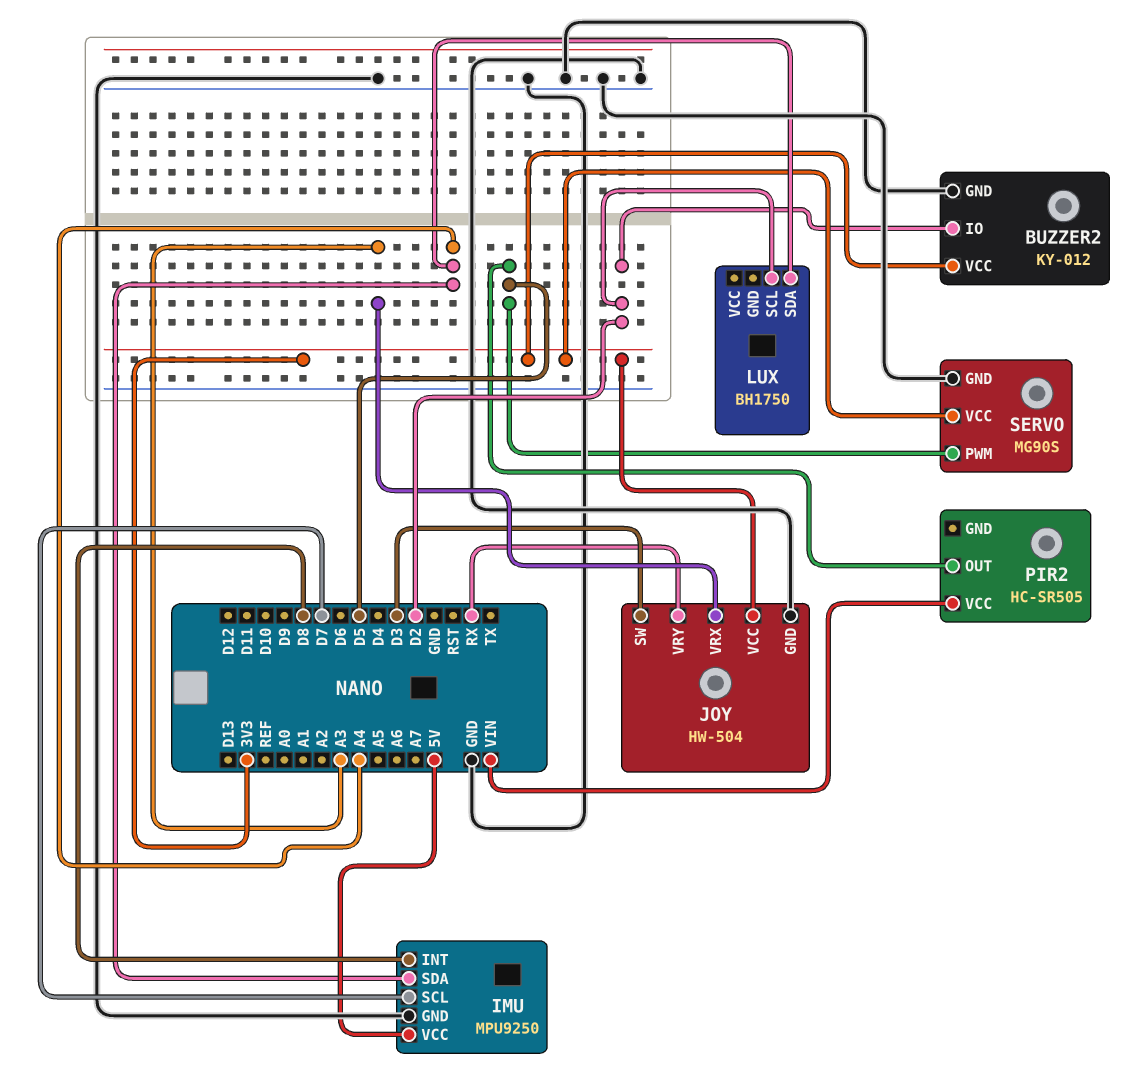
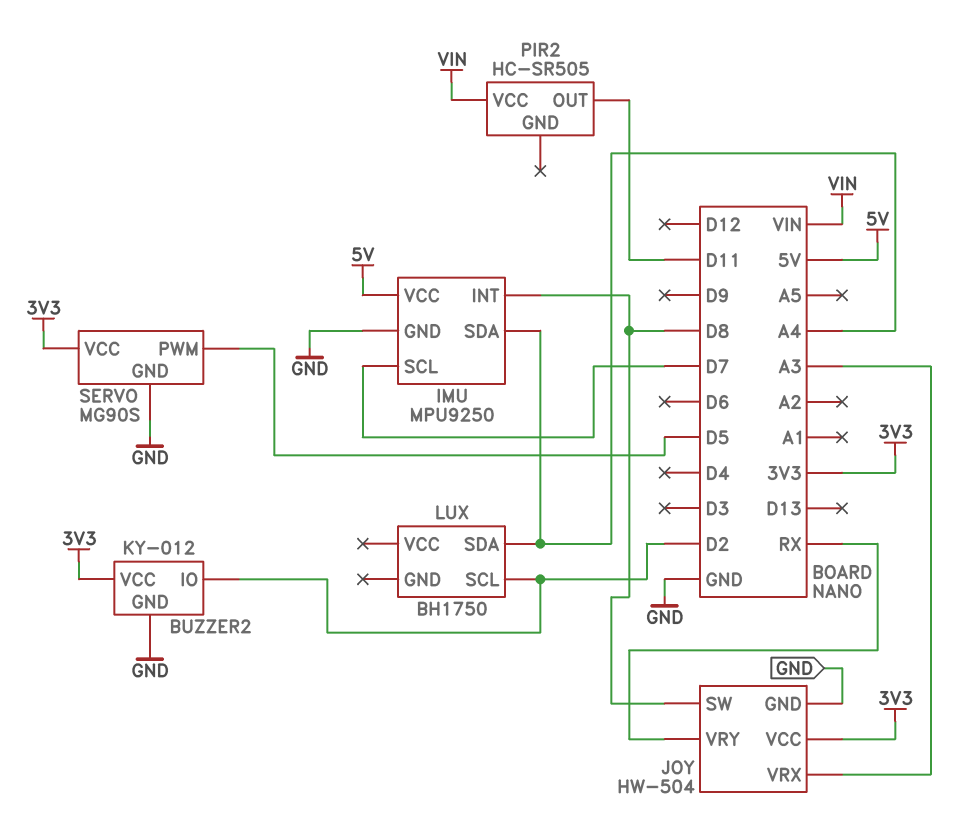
JOY pin SW: D3 -> D8
PIR2 pin OUT: D5 -> D11

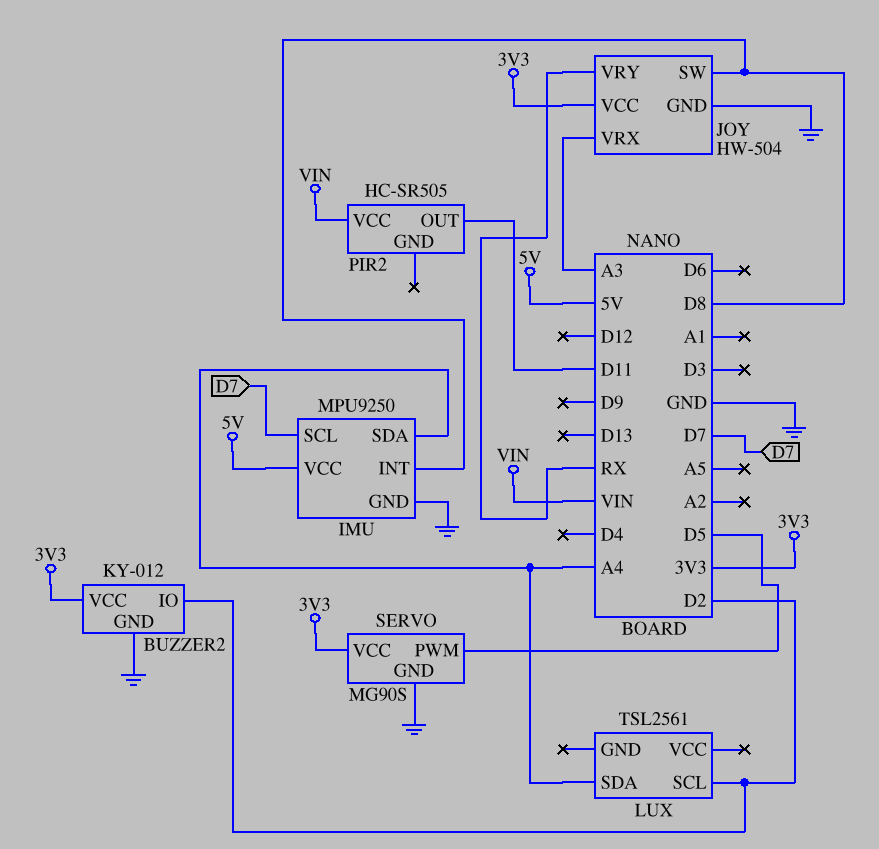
LUX: BH1750 -> TSL2561

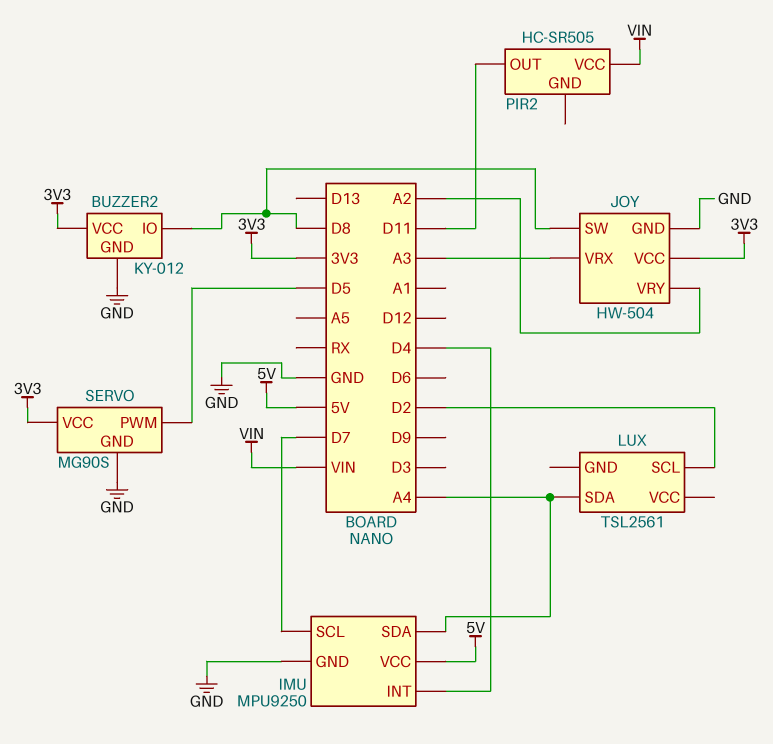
BUZZER2 pin IO: D2 -> D8
IMU pin INT: D8 -> D4
JOY pin VRY: RX -> A2

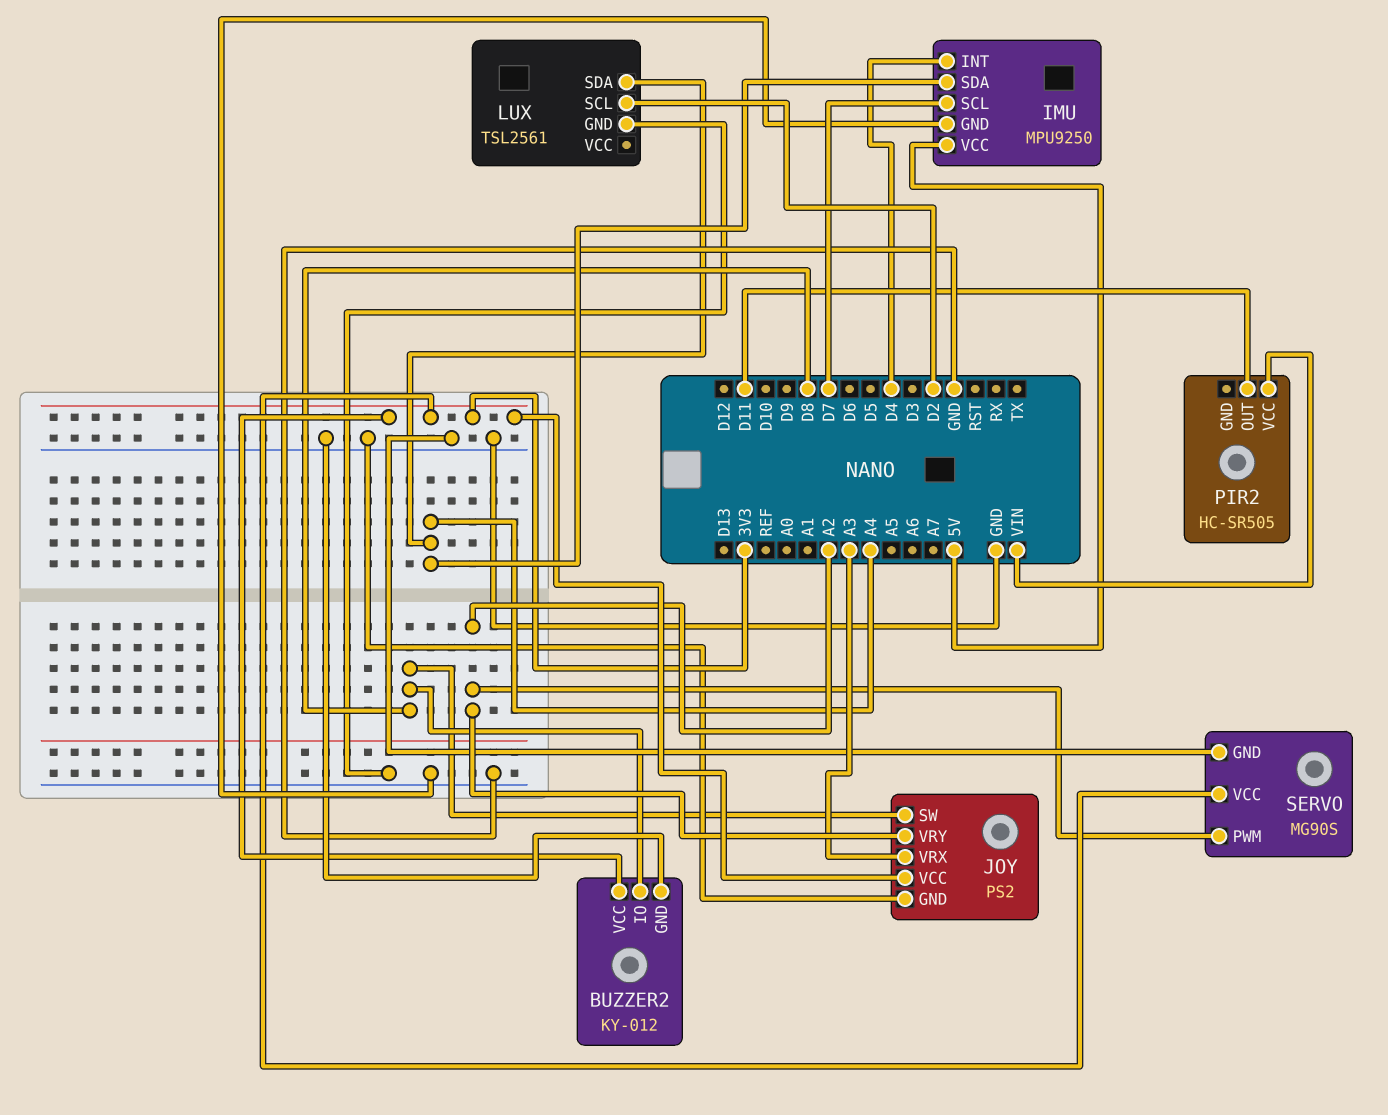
JOY: HW-504 -> PS2
LUX pin GND: none -> GND
SERVO pin PWM: D5 -> A2

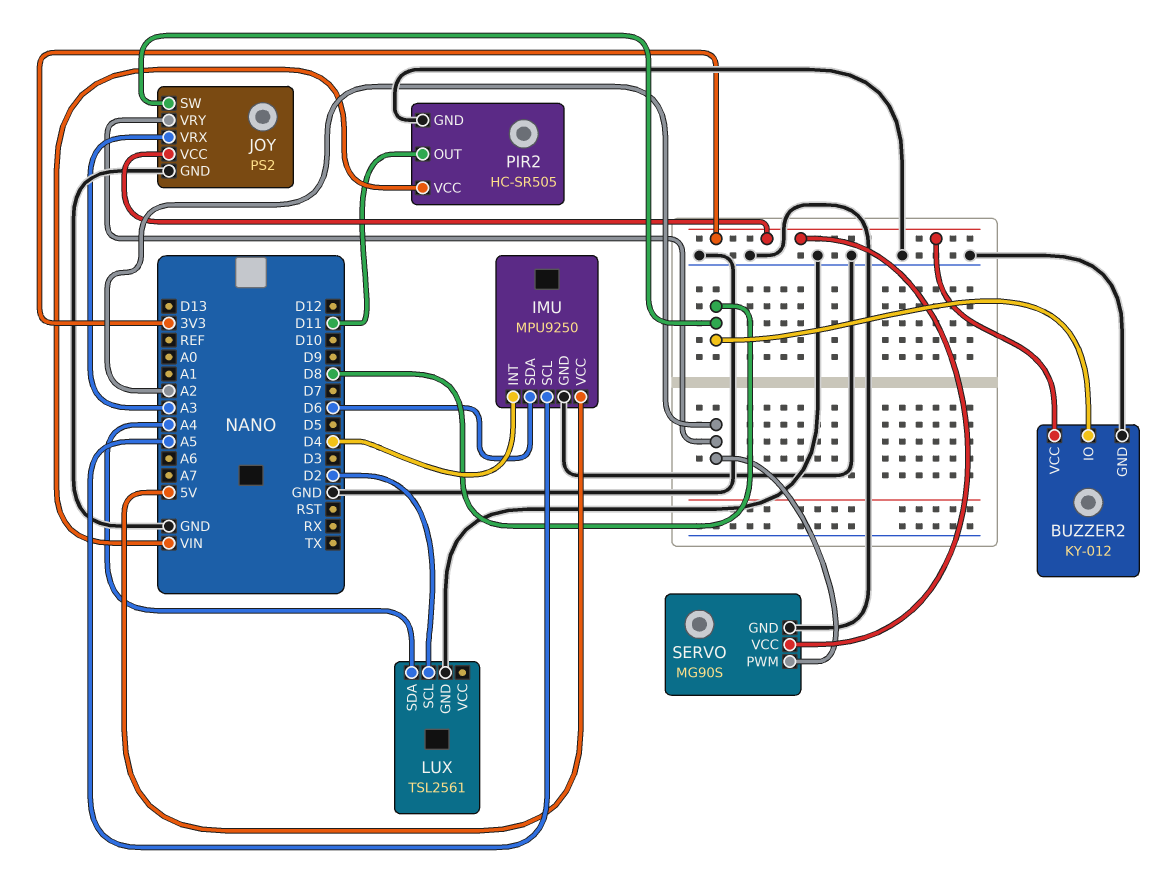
IMU pin SCL: D7 -> A5
IMU pin SDA: A4 -> D6
PIR2 pin GND: none -> GND

